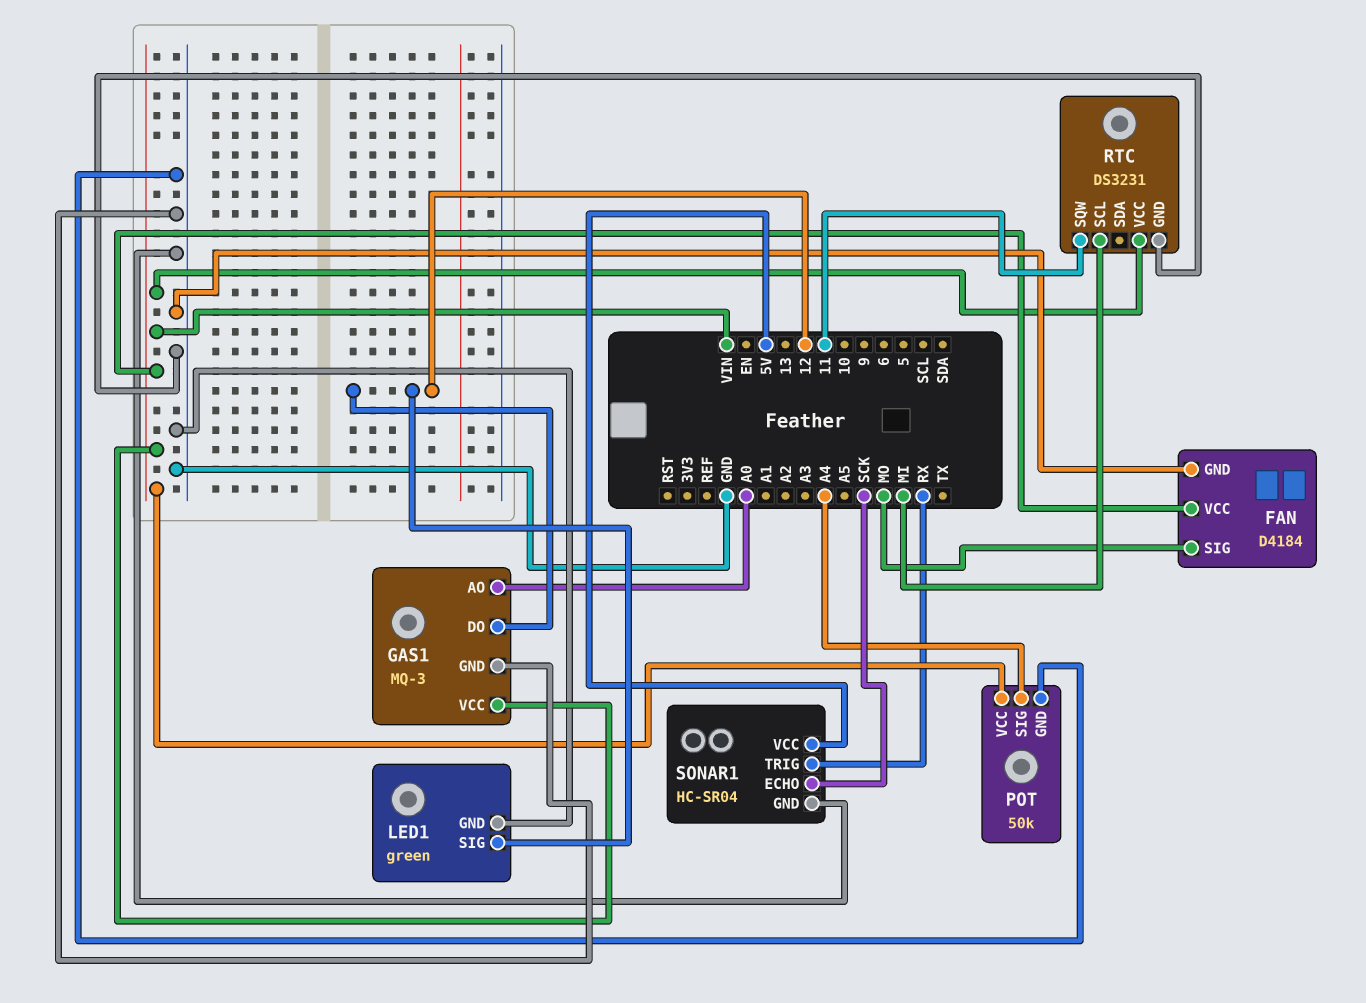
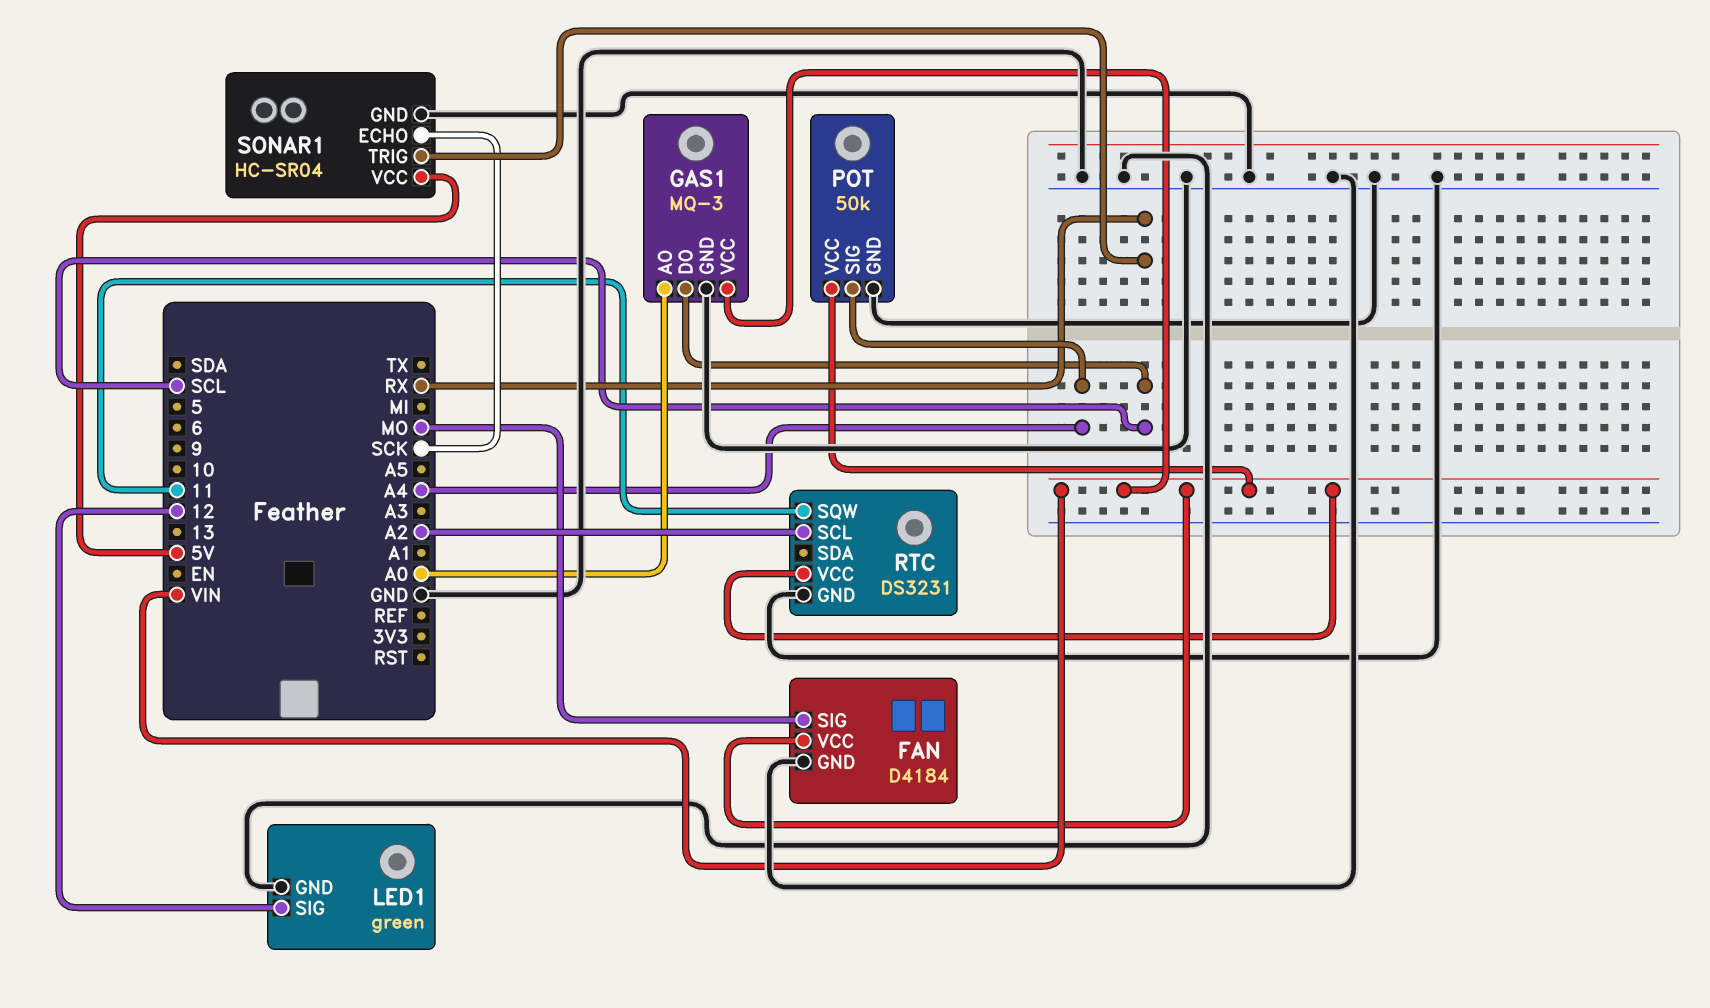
GAS1 pin DO: 12 -> SCL
RTC pin SCL: MI -> A2

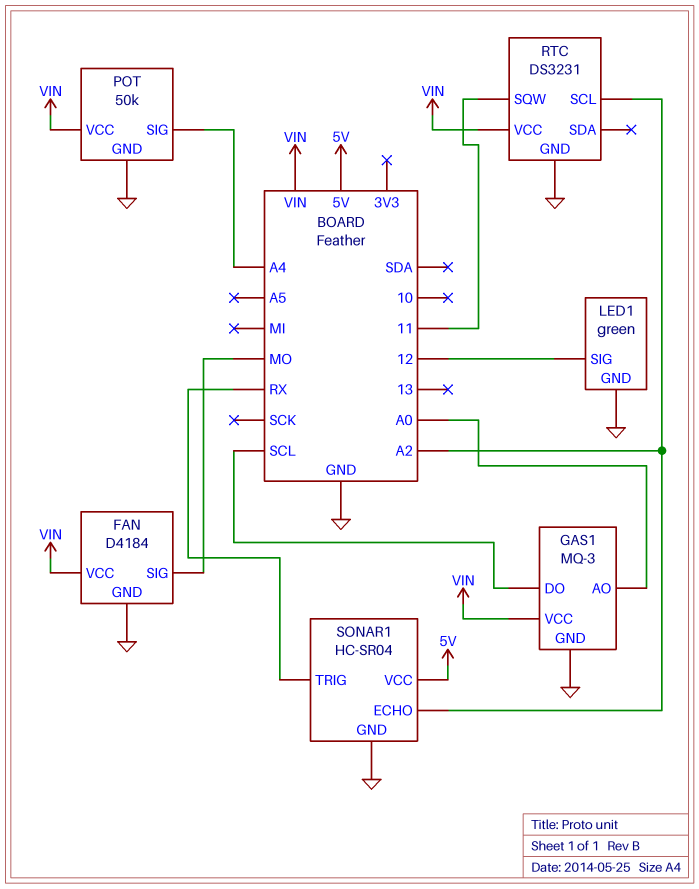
SONAR1 pin ECHO: SCK -> A2

